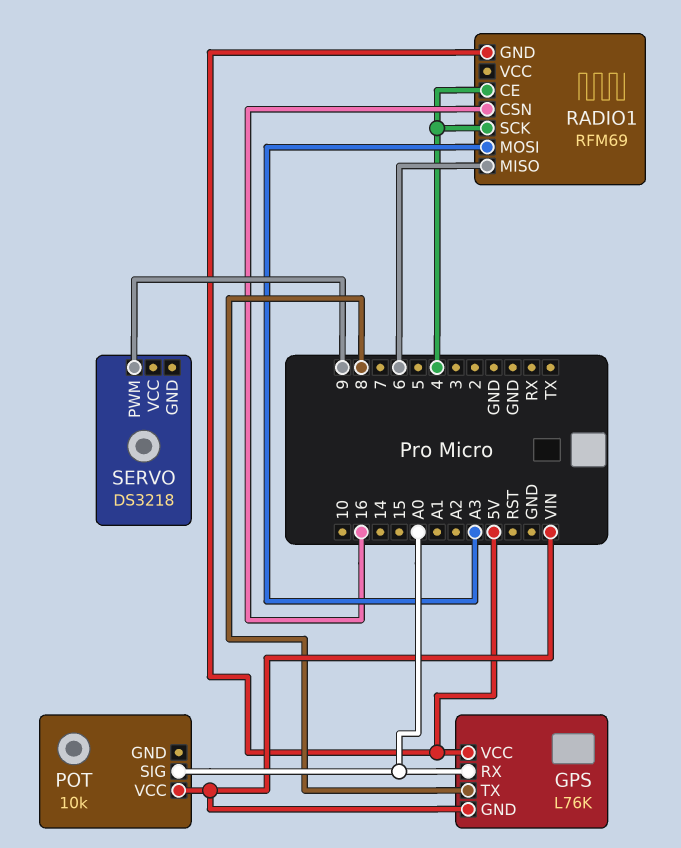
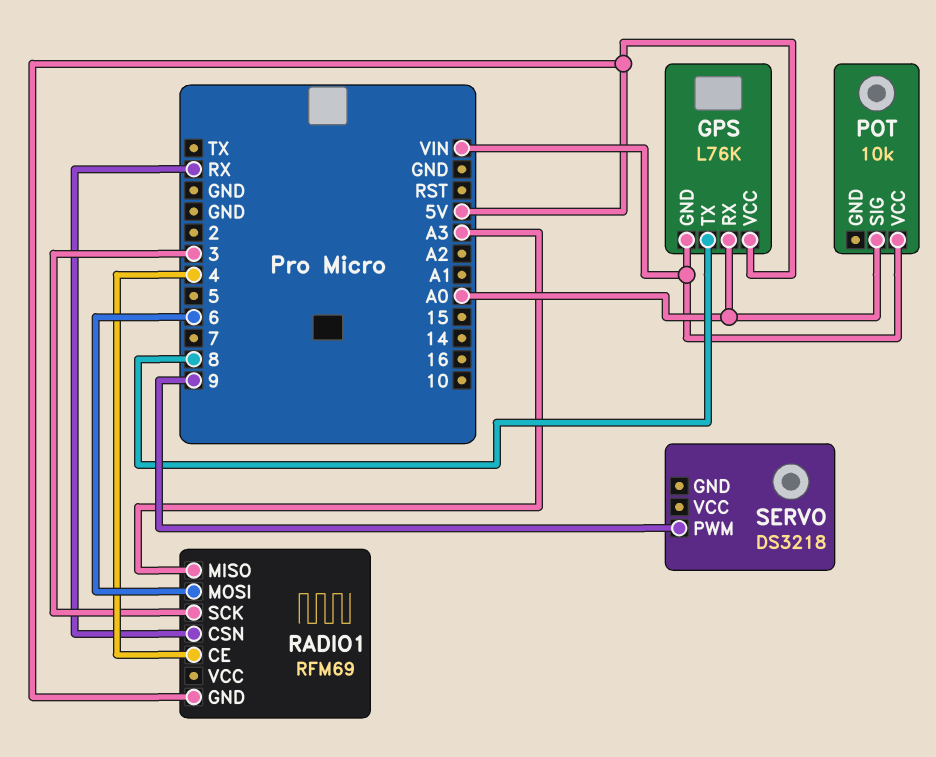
RADIO1 pin CSN: 16 -> RX
RADIO1 pin MISO: 6 -> A3
RADIO1 pin MOSI: A3 -> 6
RADIO1 pin SCK: 4 -> 3

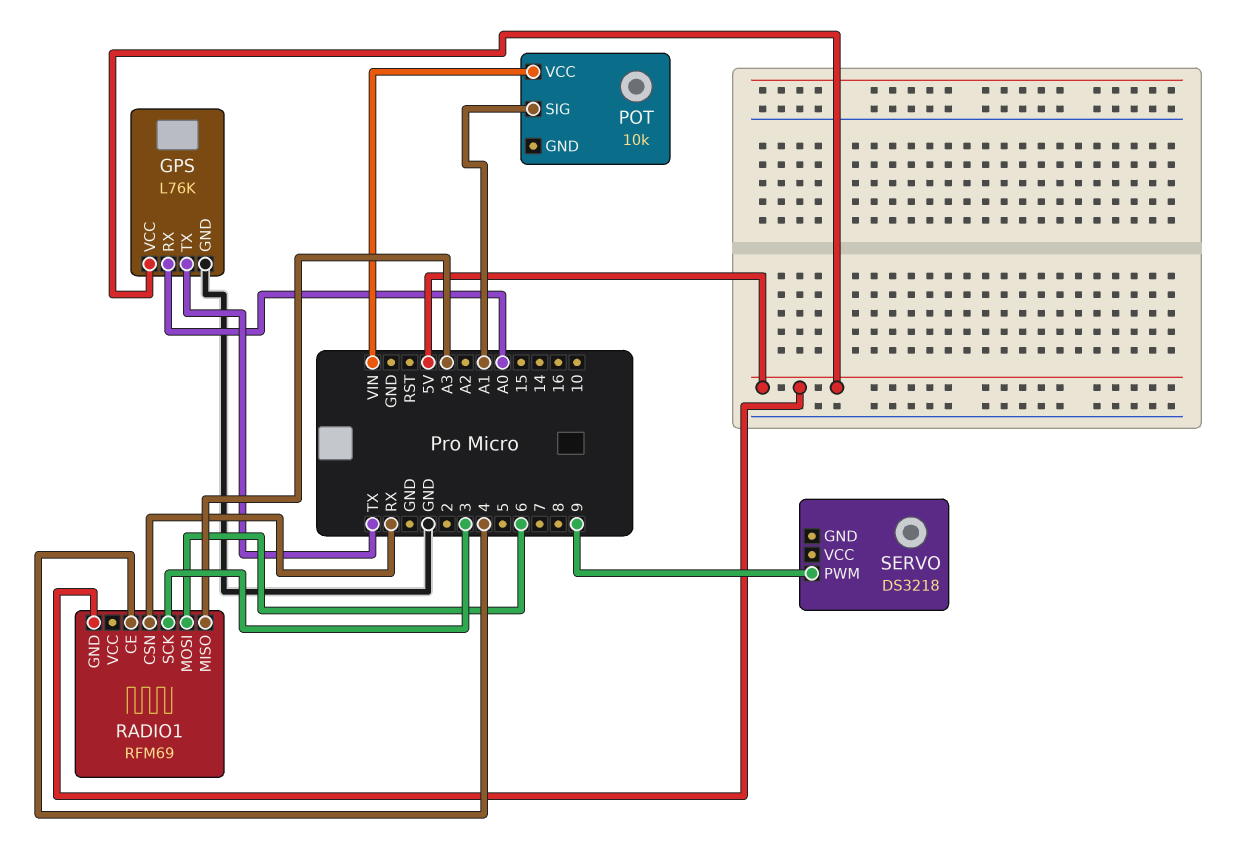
GPS pin GND: VIN -> GND
GPS pin TX: 8 -> TX
POT pin SIG: A0 -> A1

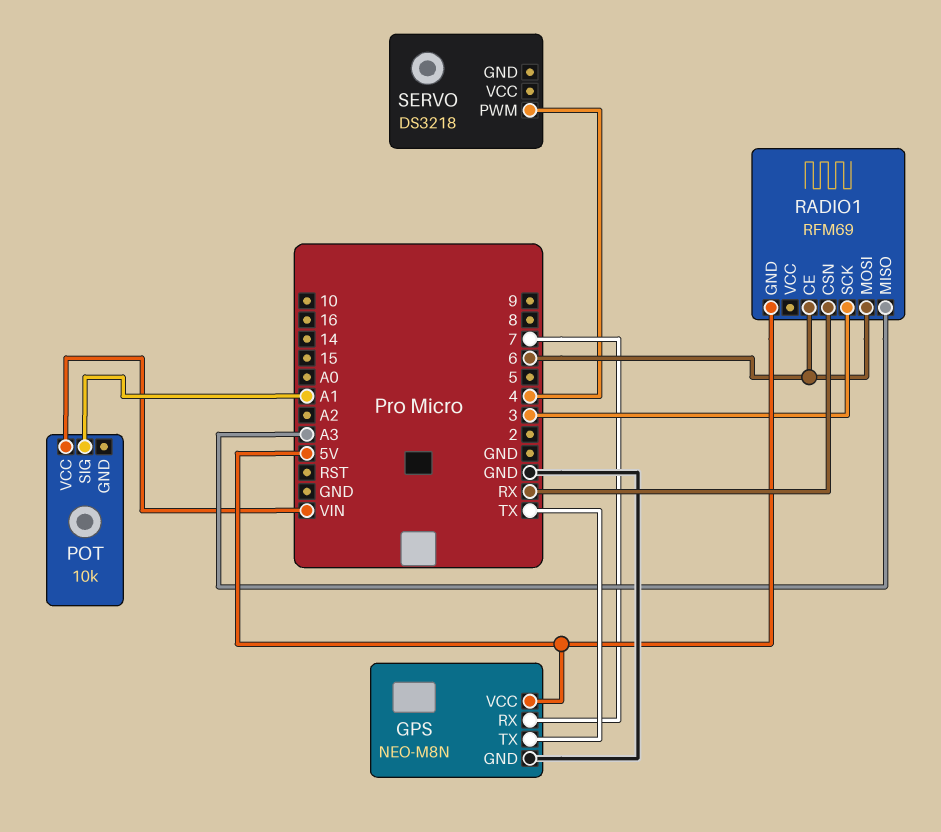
GPS: L76K -> NEO-M8N
GPS pin RX: A0 -> 7
RADIO1 pin CE: 4 -> 6
SERVO pin PWM: 9 -> 4

